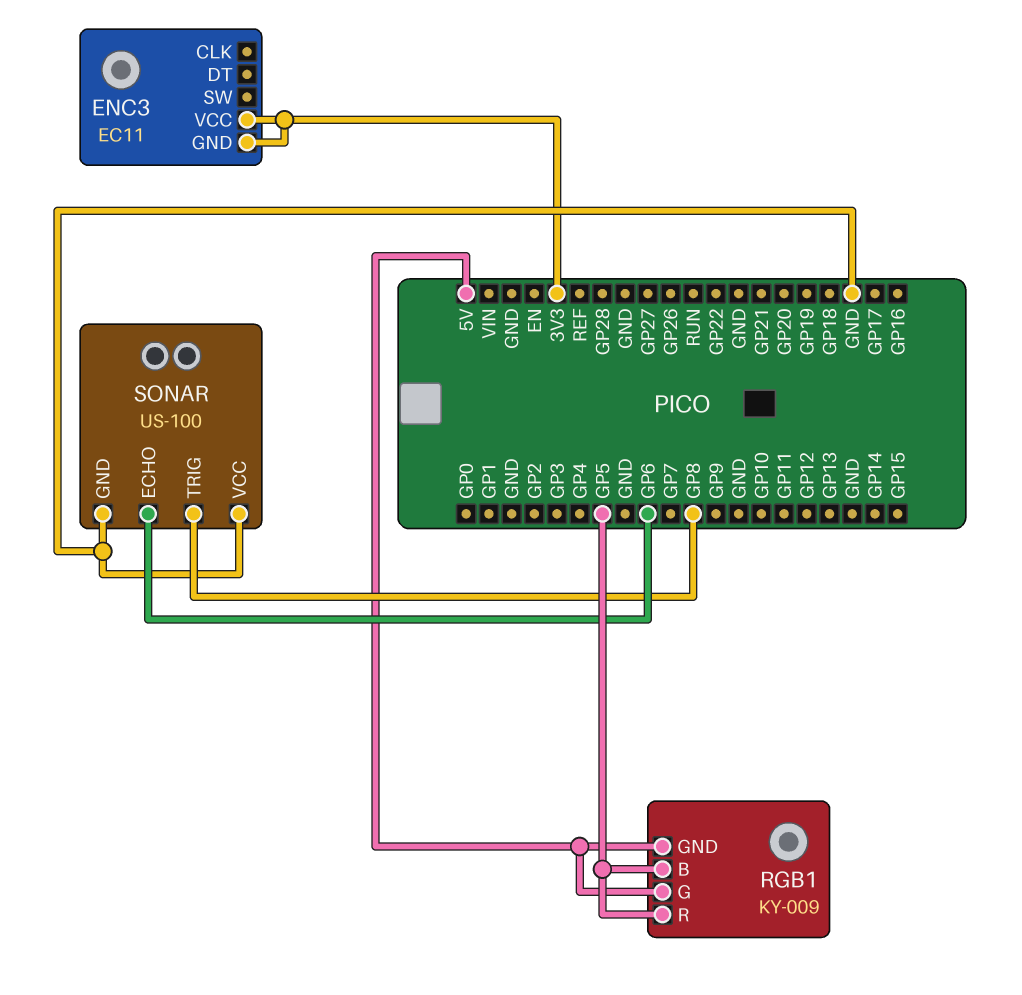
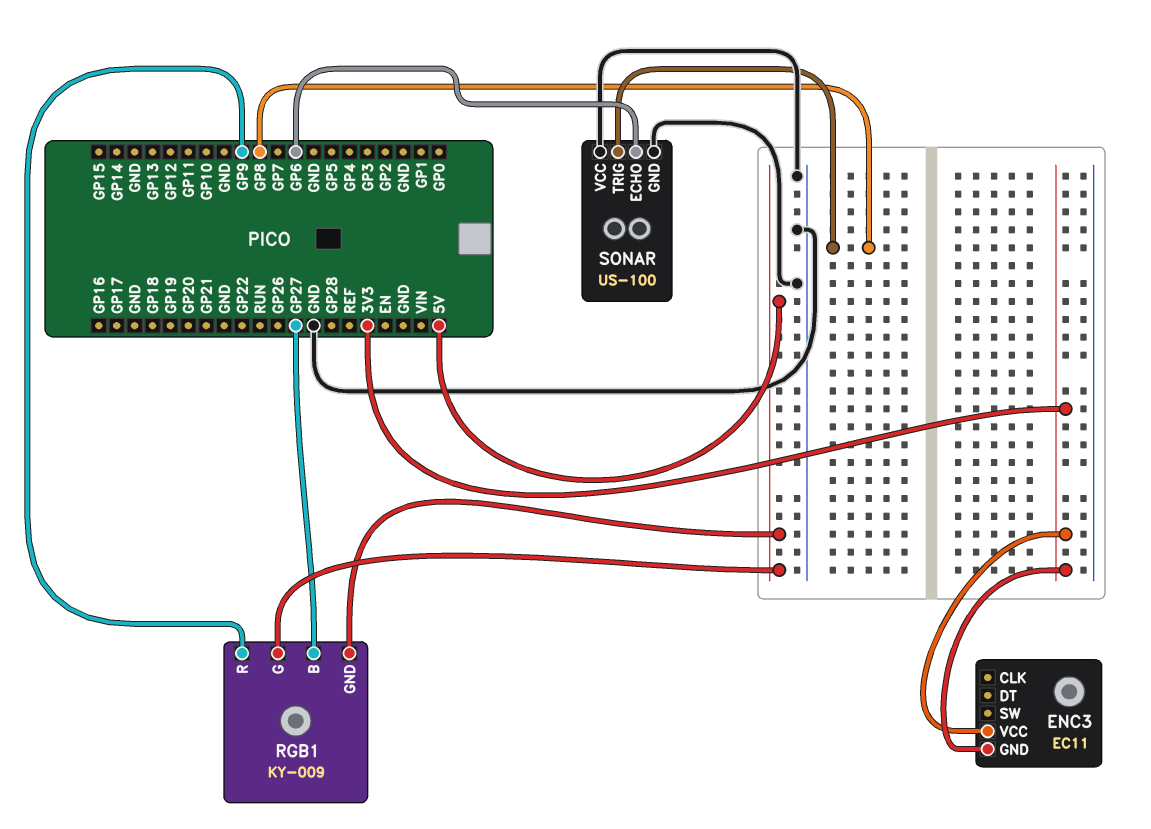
RGB1 pin B: GP5 -> GP27
RGB1 pin R: GP5 -> GP9

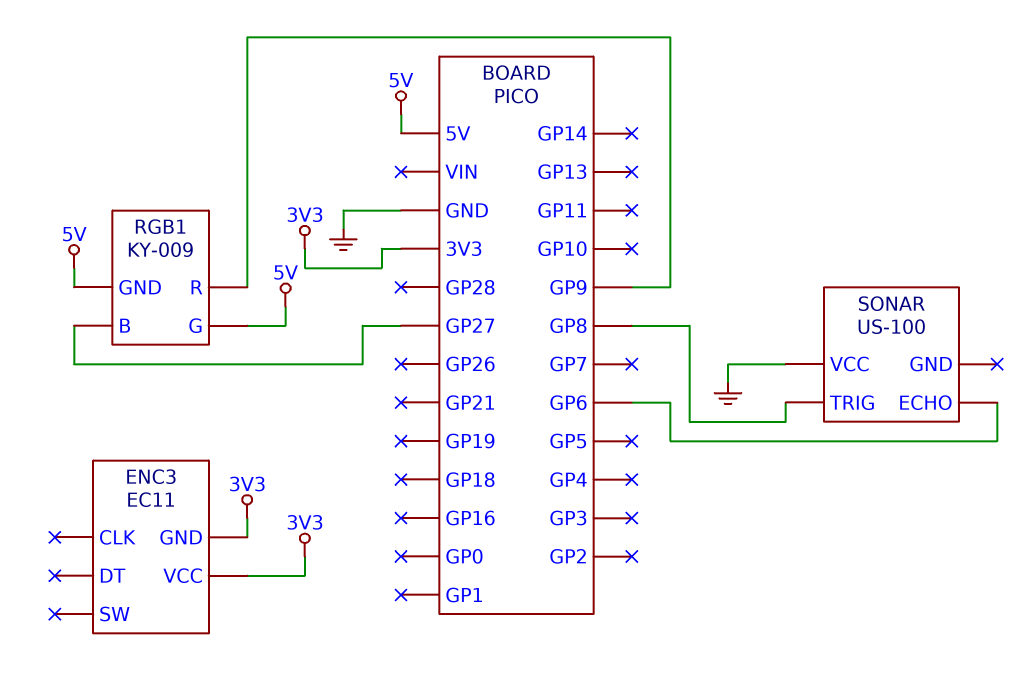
SONAR pin GND: GND -> none

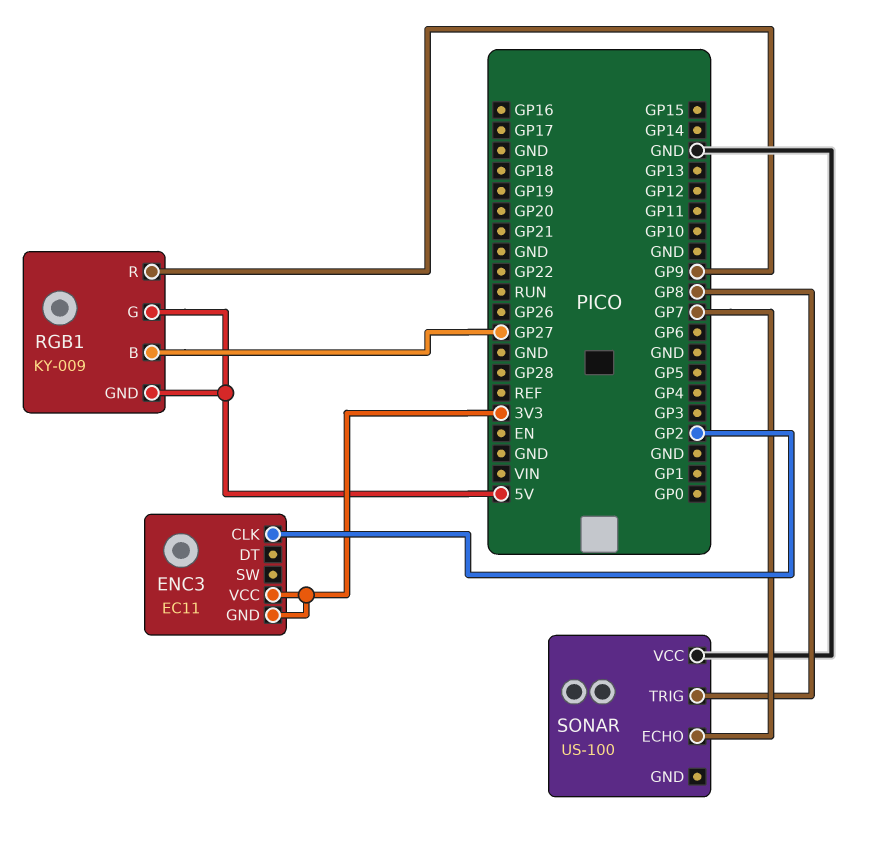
ENC3 pin CLK: none -> GP2
SONAR pin ECHO: GP6 -> GP7

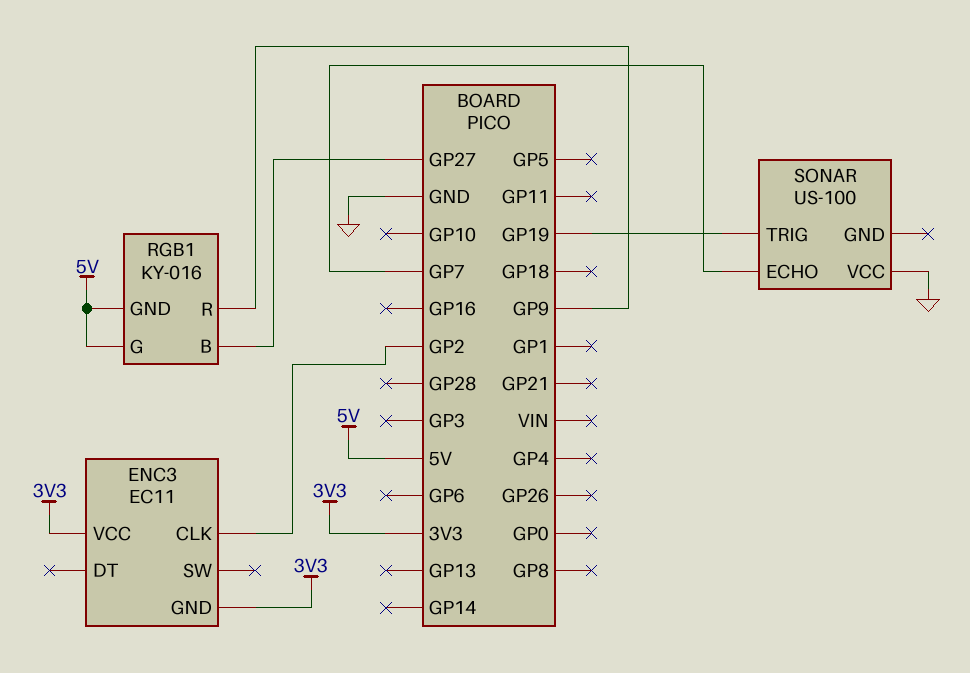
RGB1: KY-009 -> KY-016
SONAR pin TRIG: GP8 -> GP19

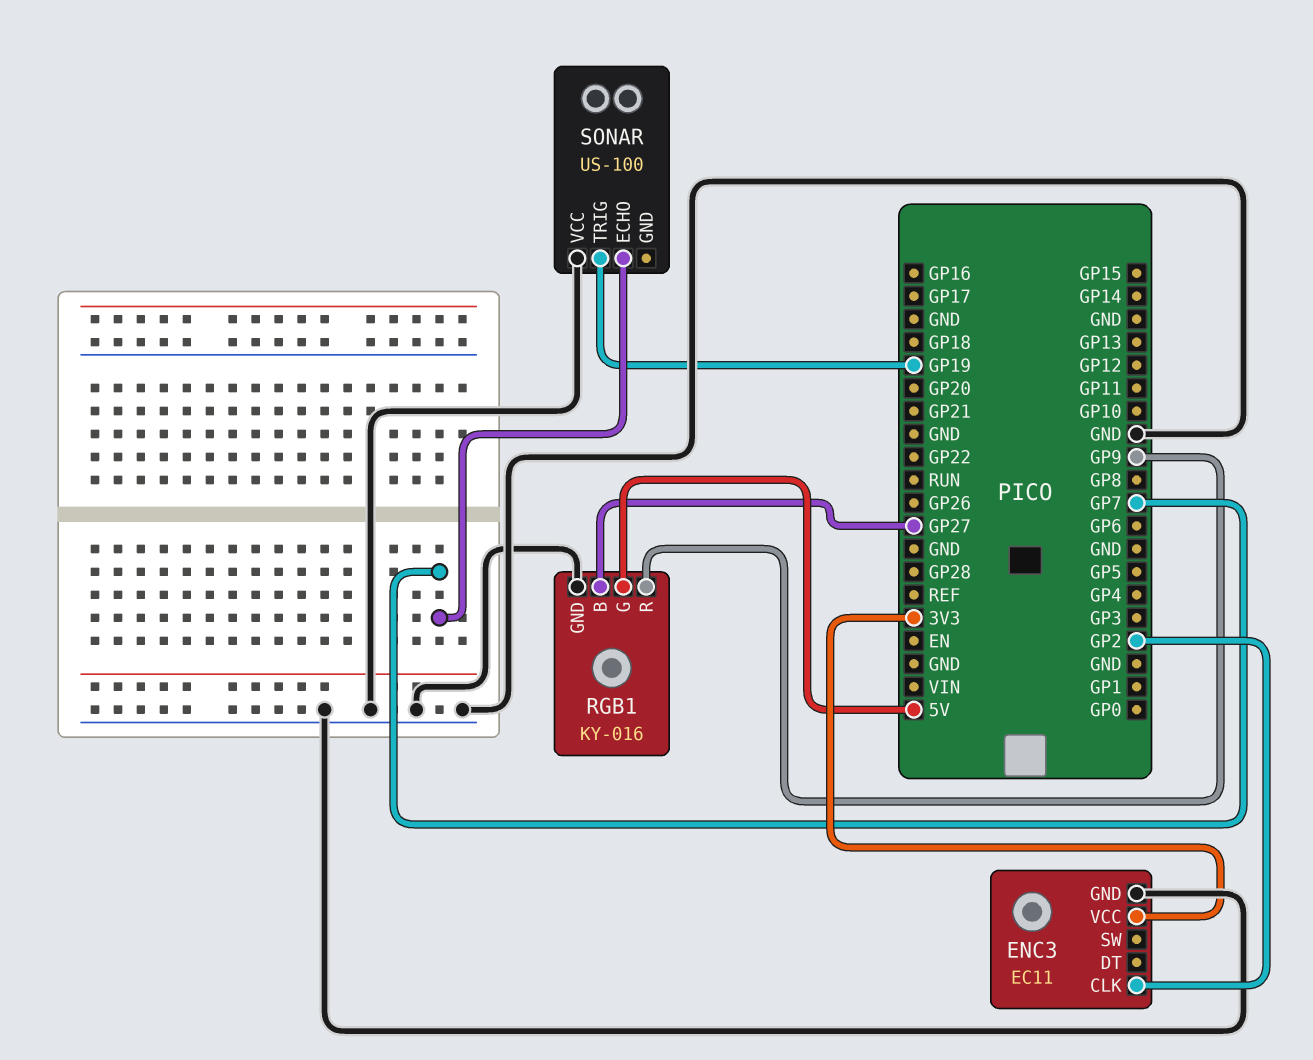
ENC3 pin GND: 3V3 -> GND
RGB1 pin GND: 5V -> GND

